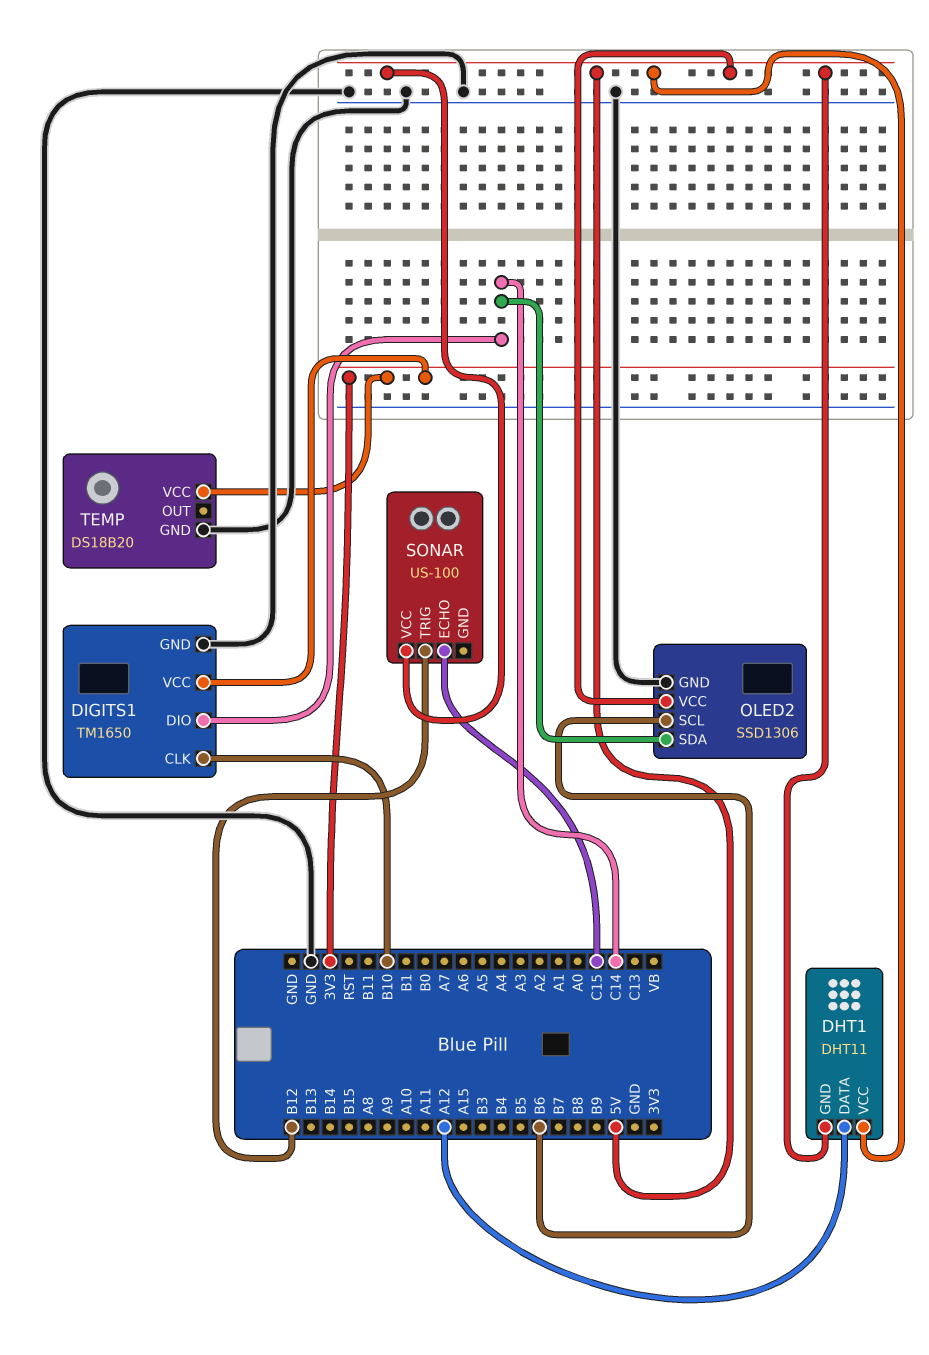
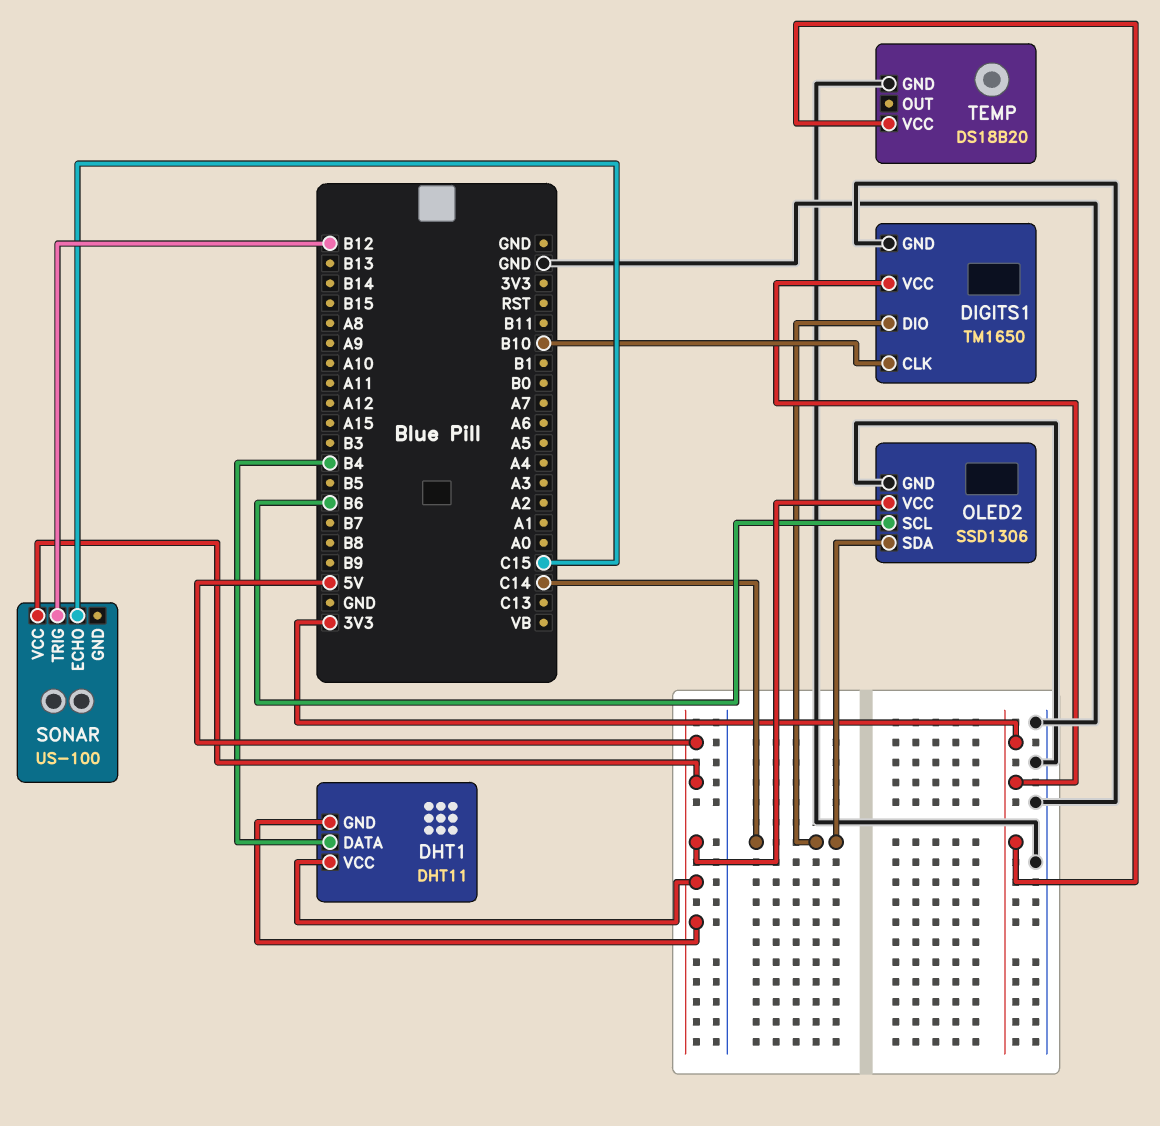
DHT1 pin DATA: A12 -> B4

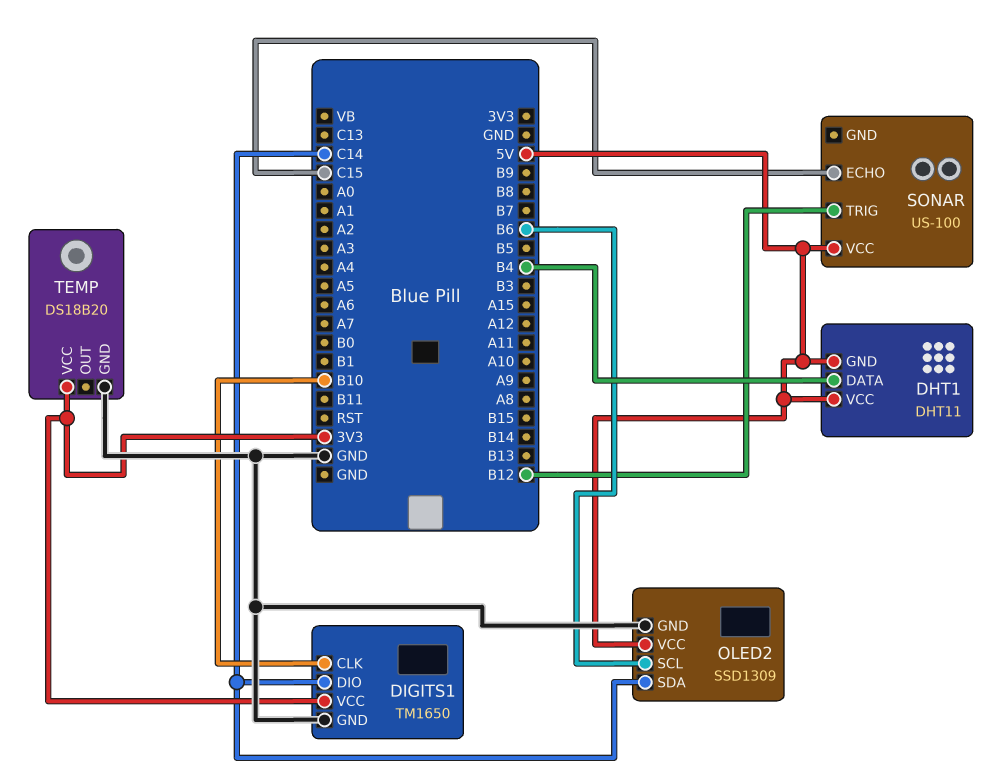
OLED2: SSD1306 -> SSD1309

